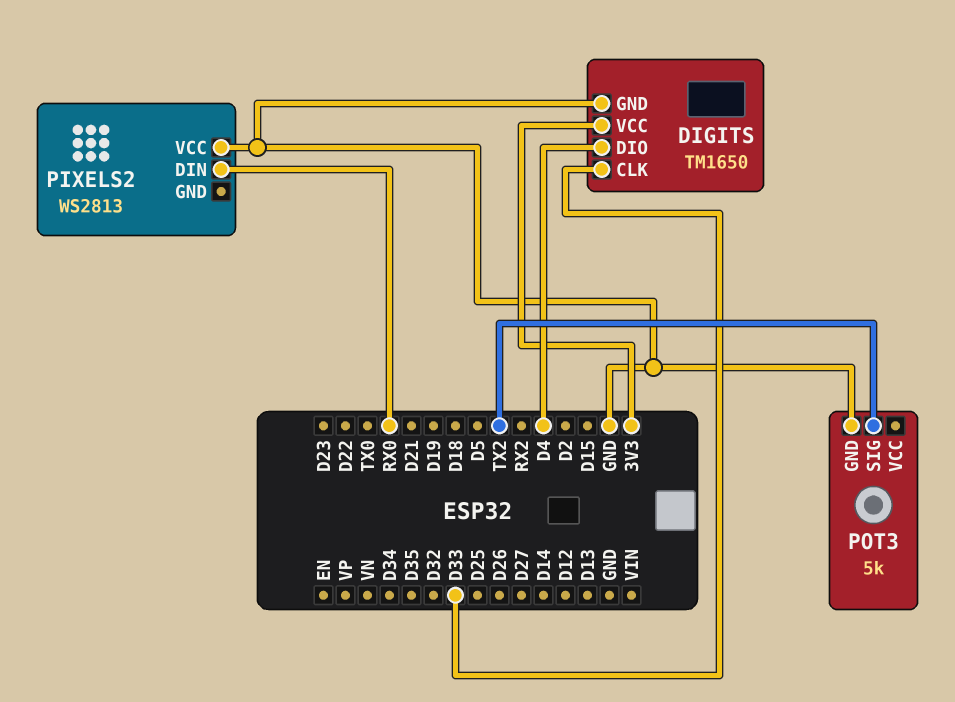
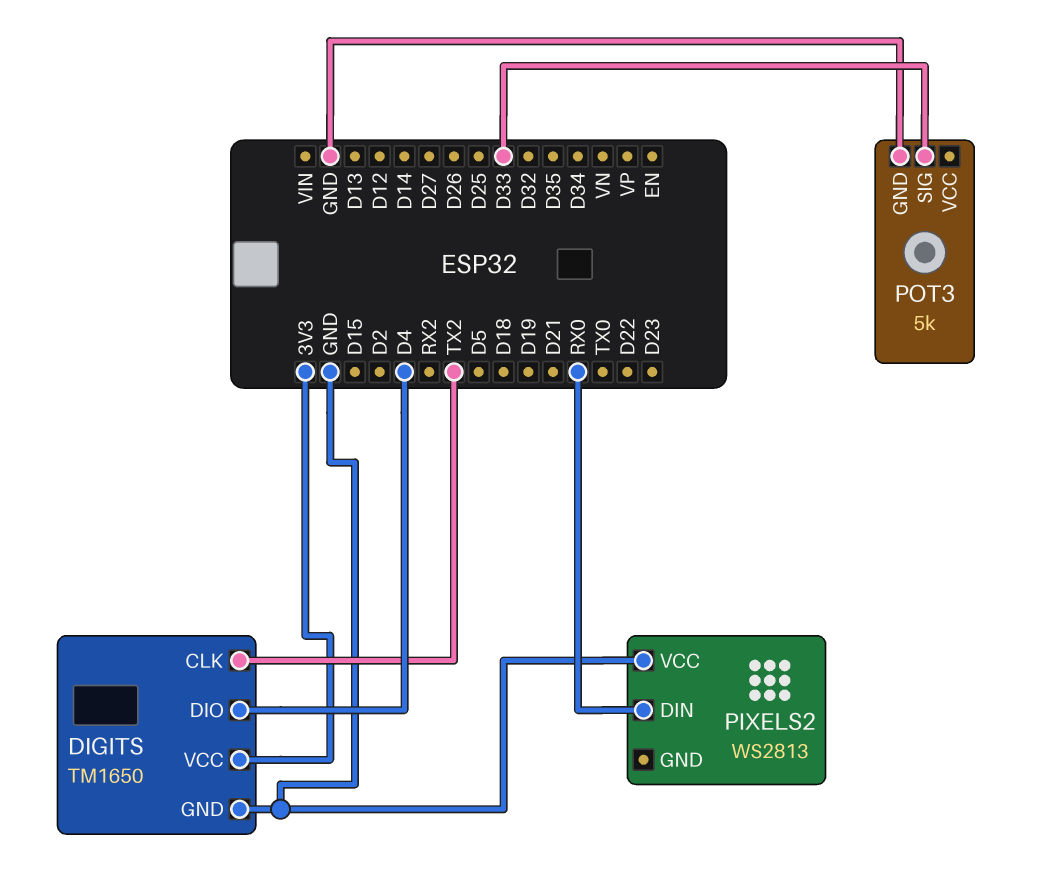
DIGITS pin CLK: D33 -> TX2
POT3 pin SIG: TX2 -> D33

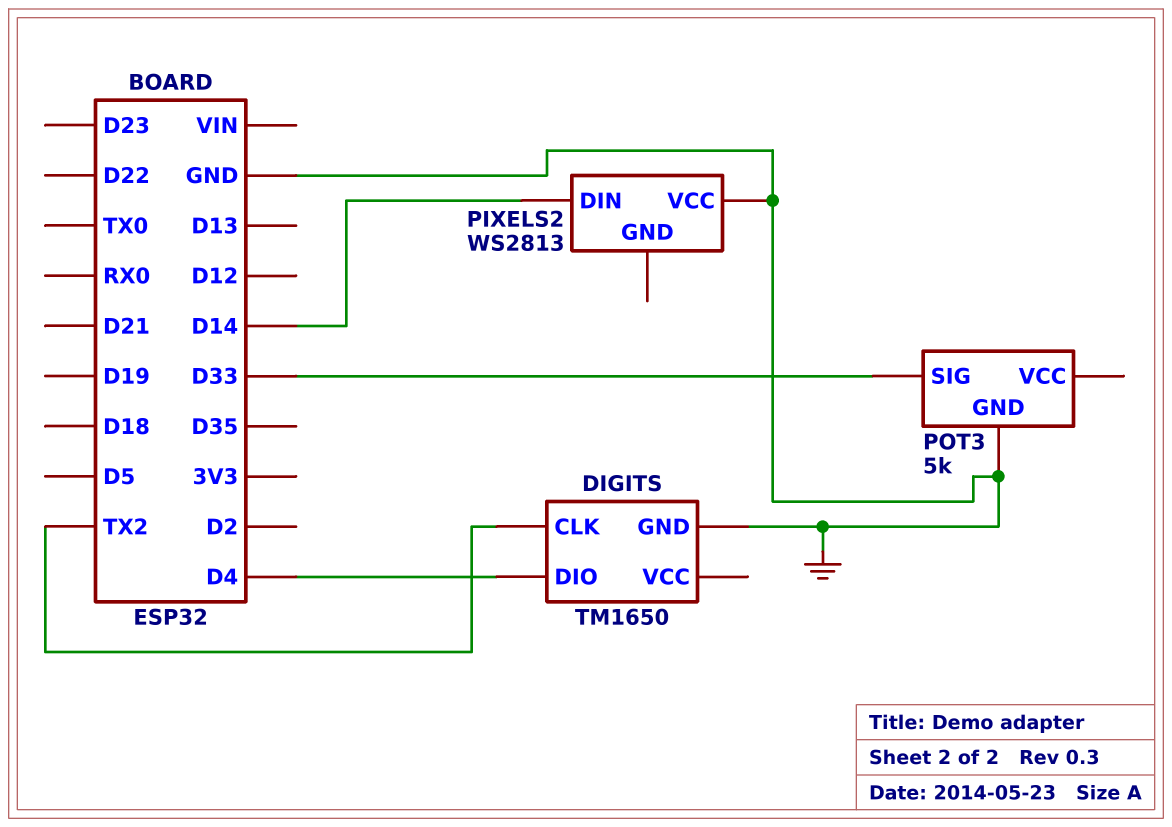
DIGITS pin VCC: 3V3 -> none
PIXELS2 pin DIN: RX0 -> D14

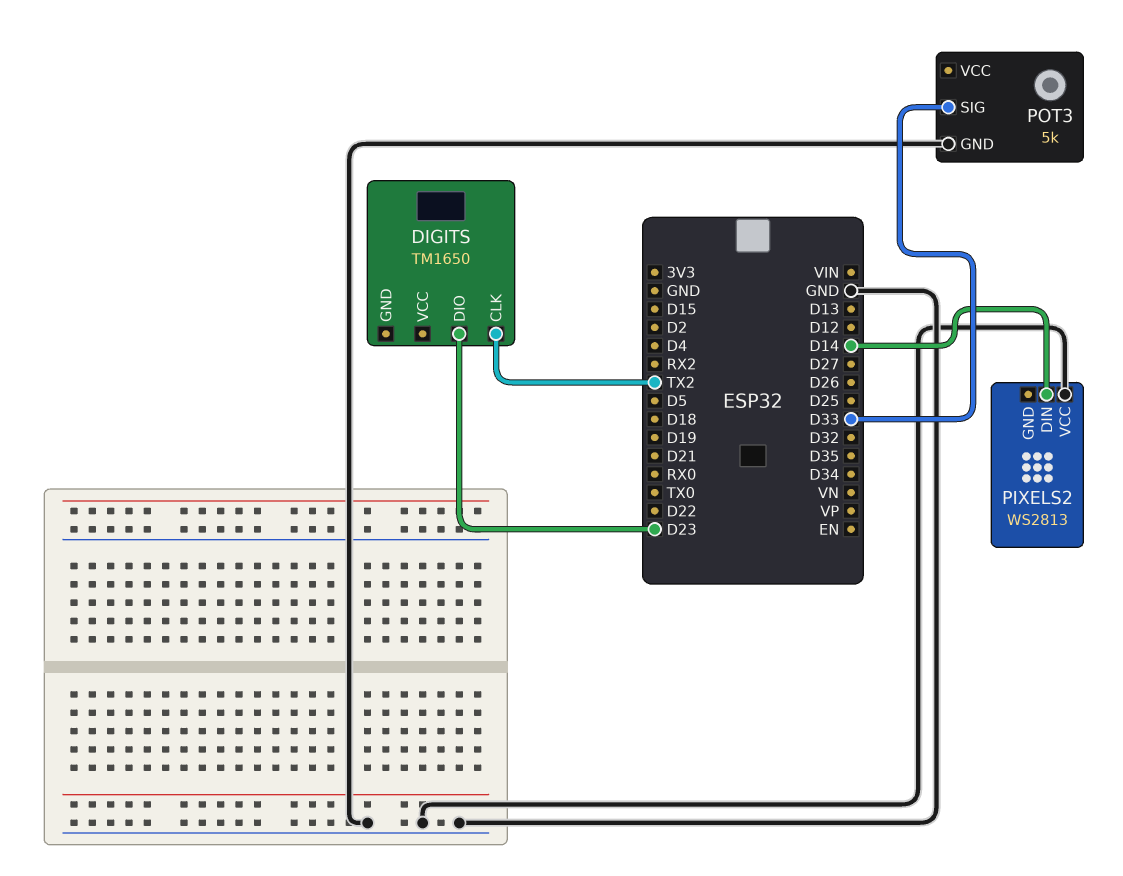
DIGITS pin DIO: D4 -> D23
DIGITS pin GND: GND -> none

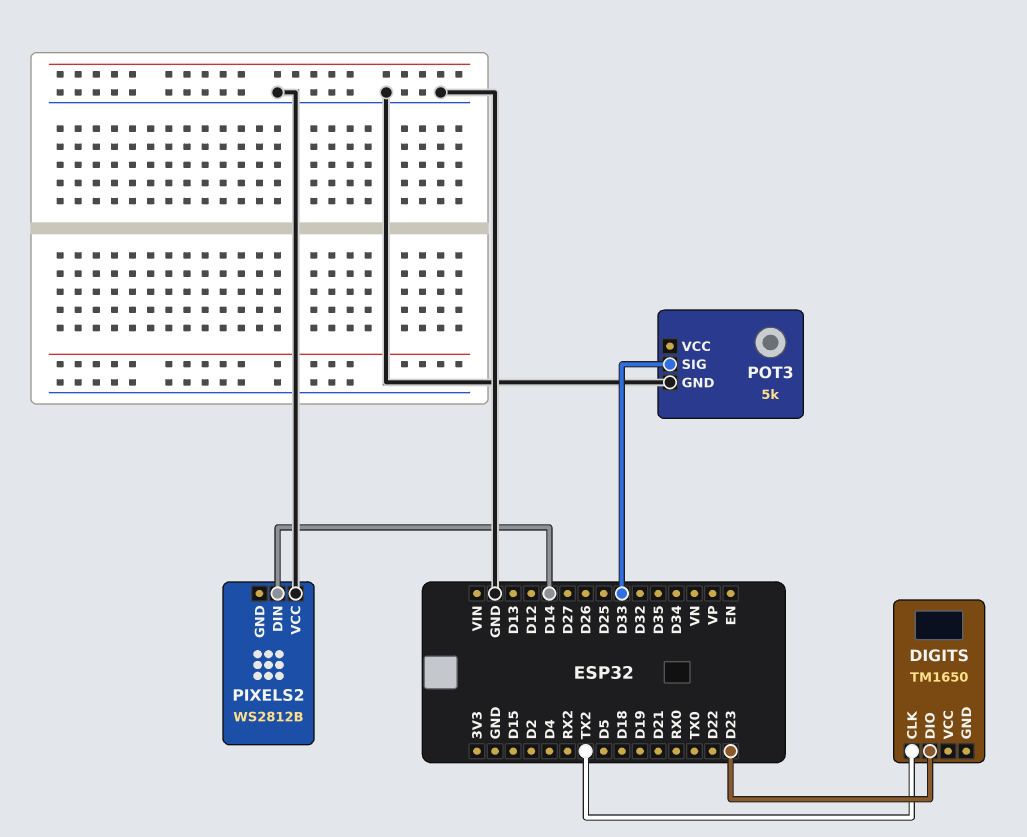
PIXELS2: WS2813 -> WS2812B

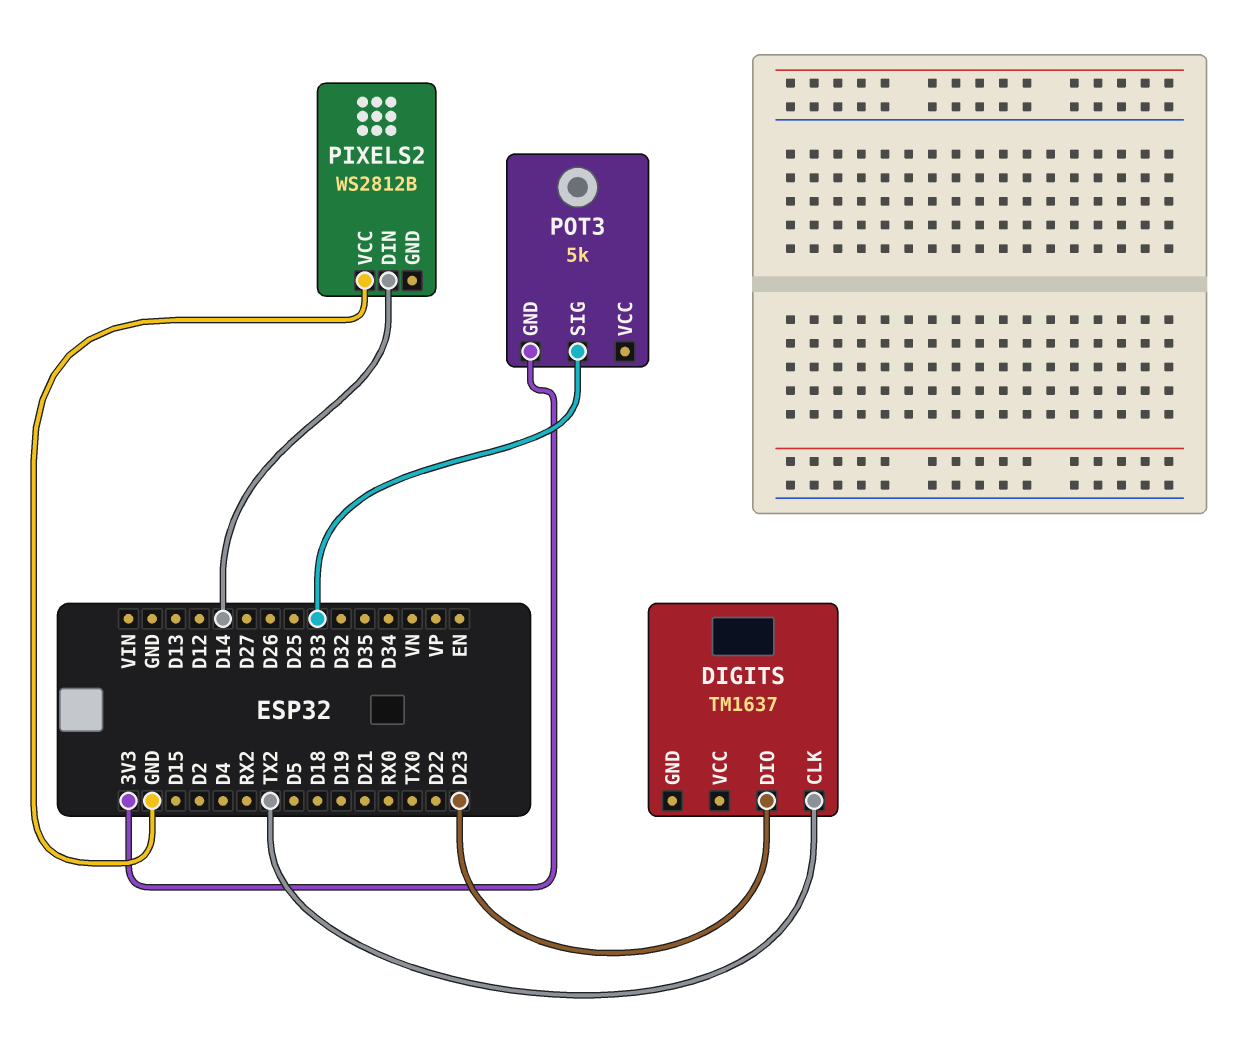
DIGITS: TM1650 -> TM1637
POT3 pin GND: GND -> 3V3

